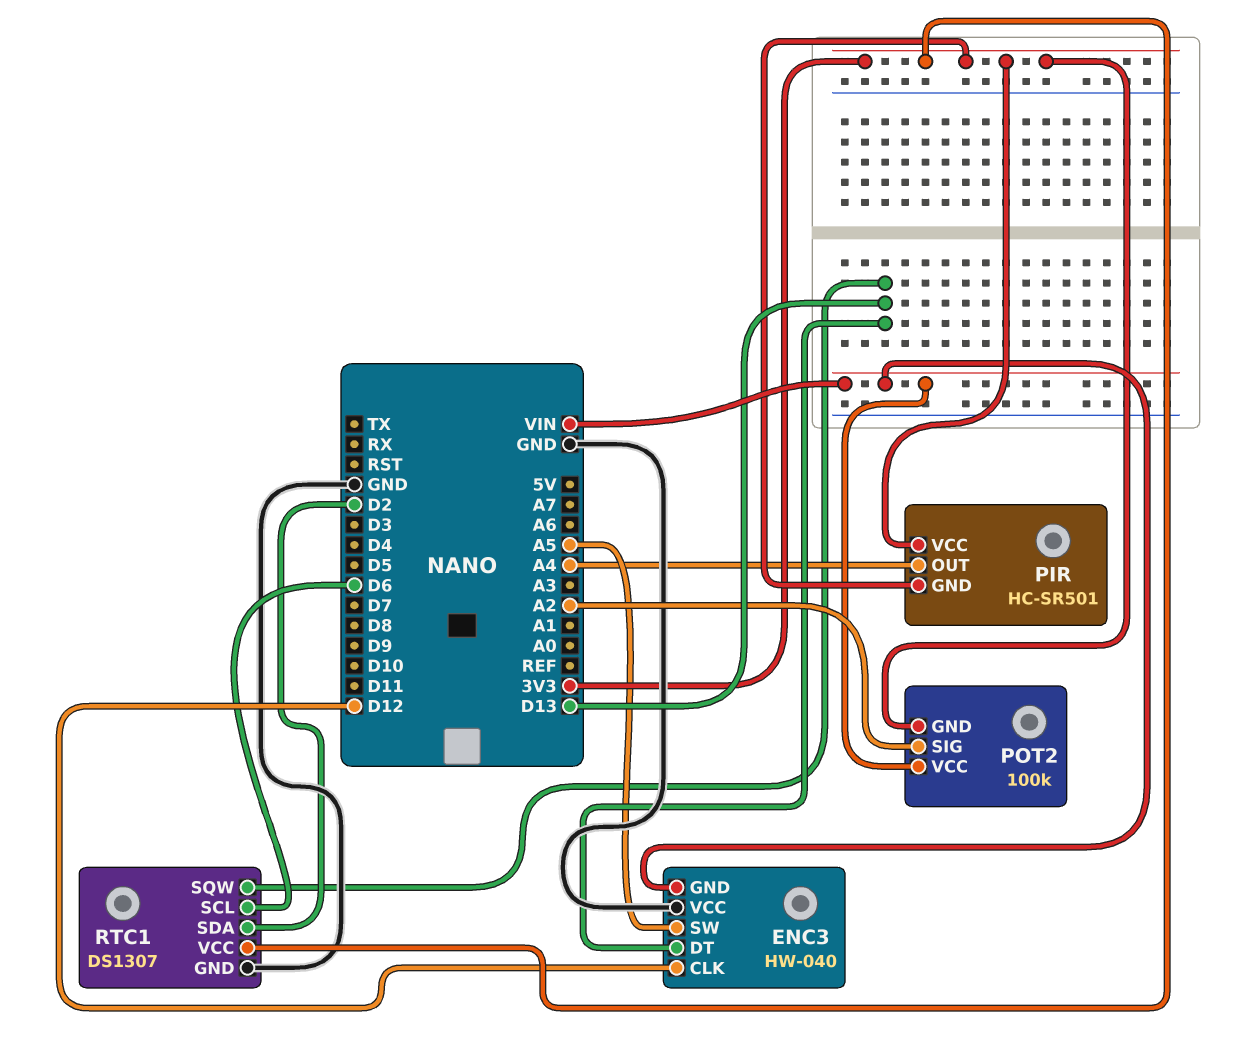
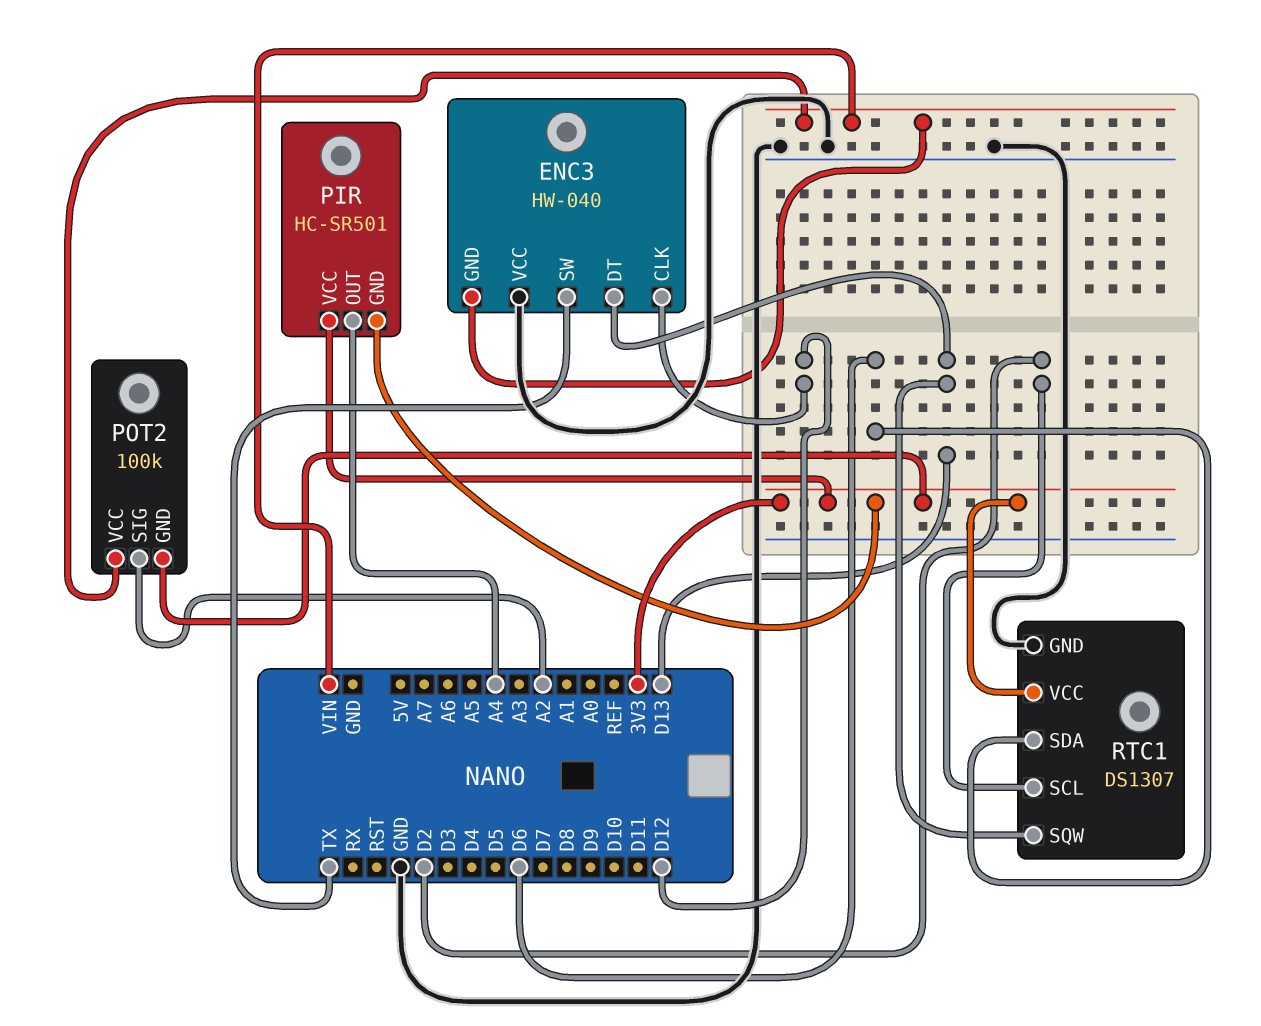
ENC3 pin SW: A5 -> TX
RTC1 pin SCL: D6 -> D2
RTC1 pin SDA: D2 -> D6

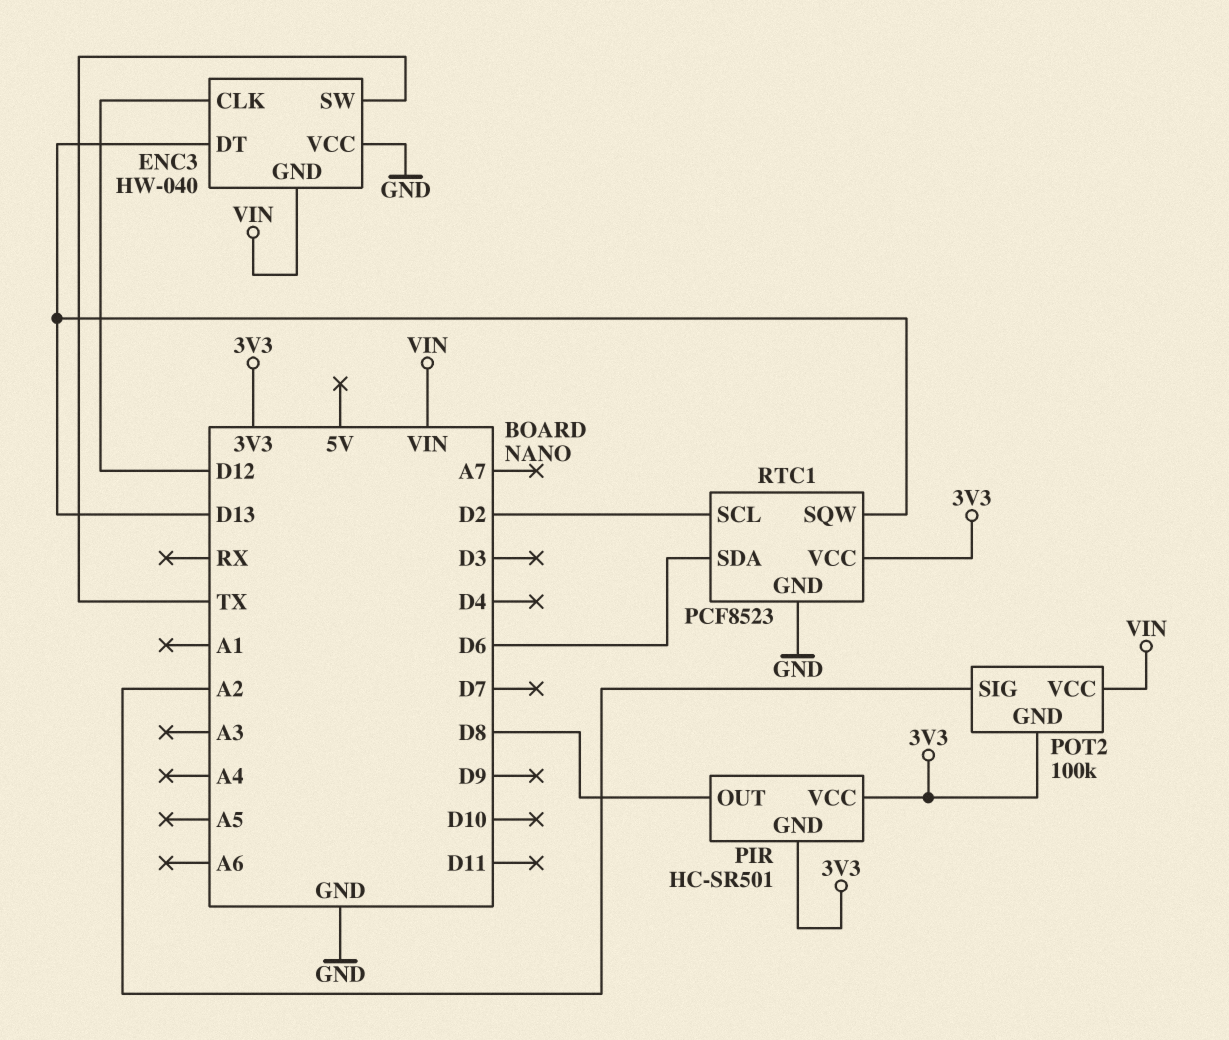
PIR pin OUT: A4 -> D8
RTC1: DS1307 -> PCF8523

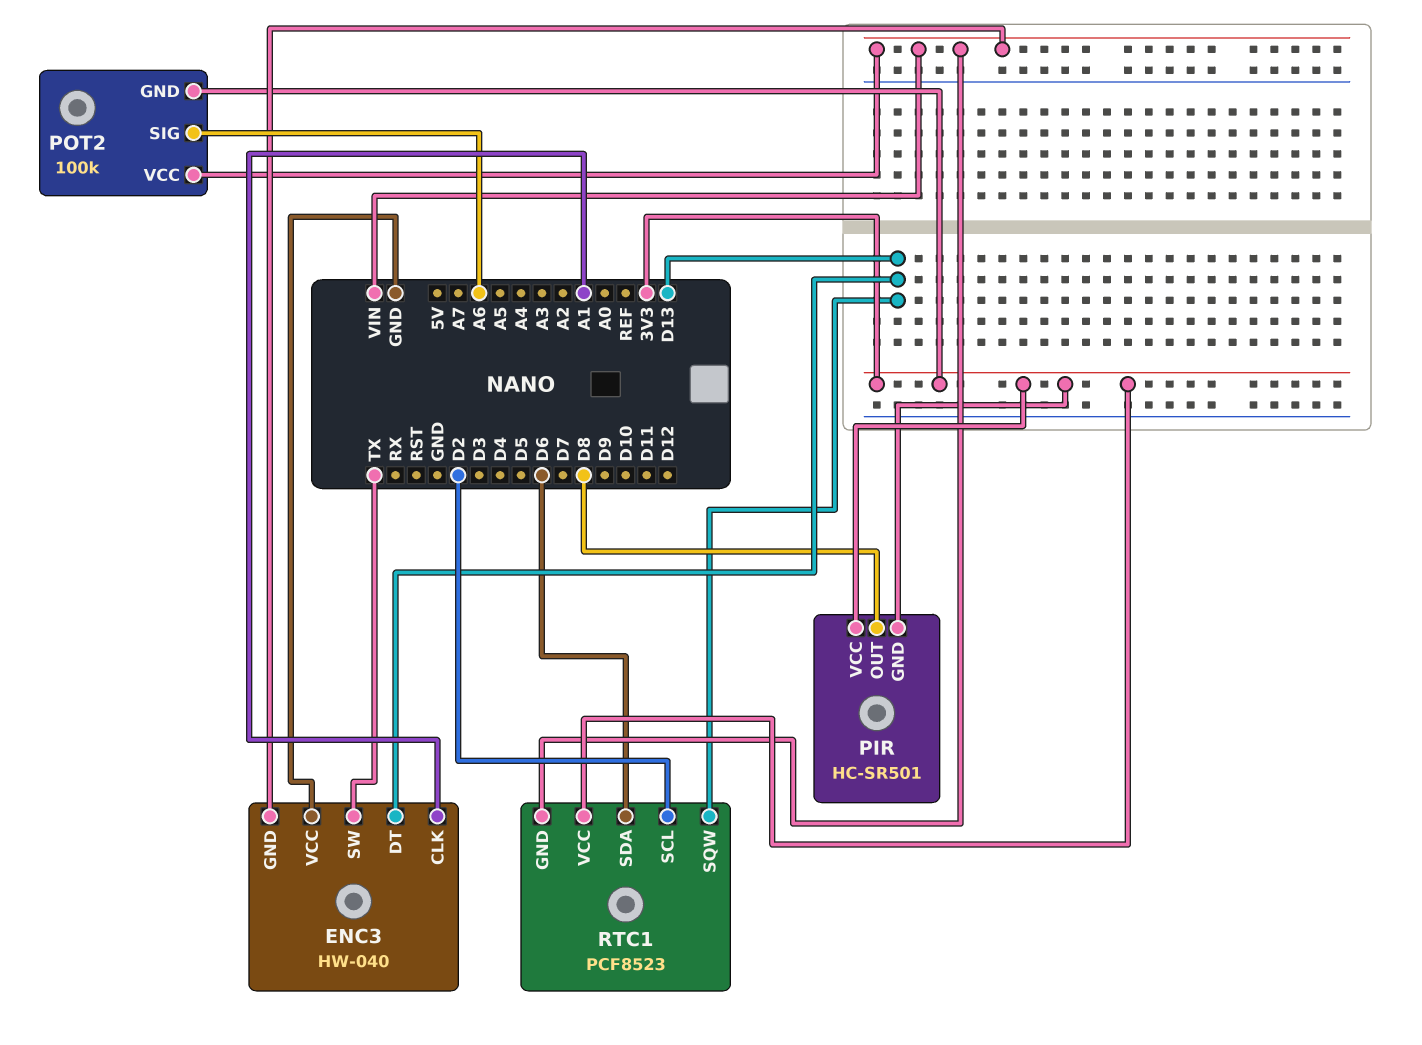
ENC3 pin CLK: D12 -> A1
POT2 pin SIG: A2 -> A6
RTC1 pin GND: GND -> VIN

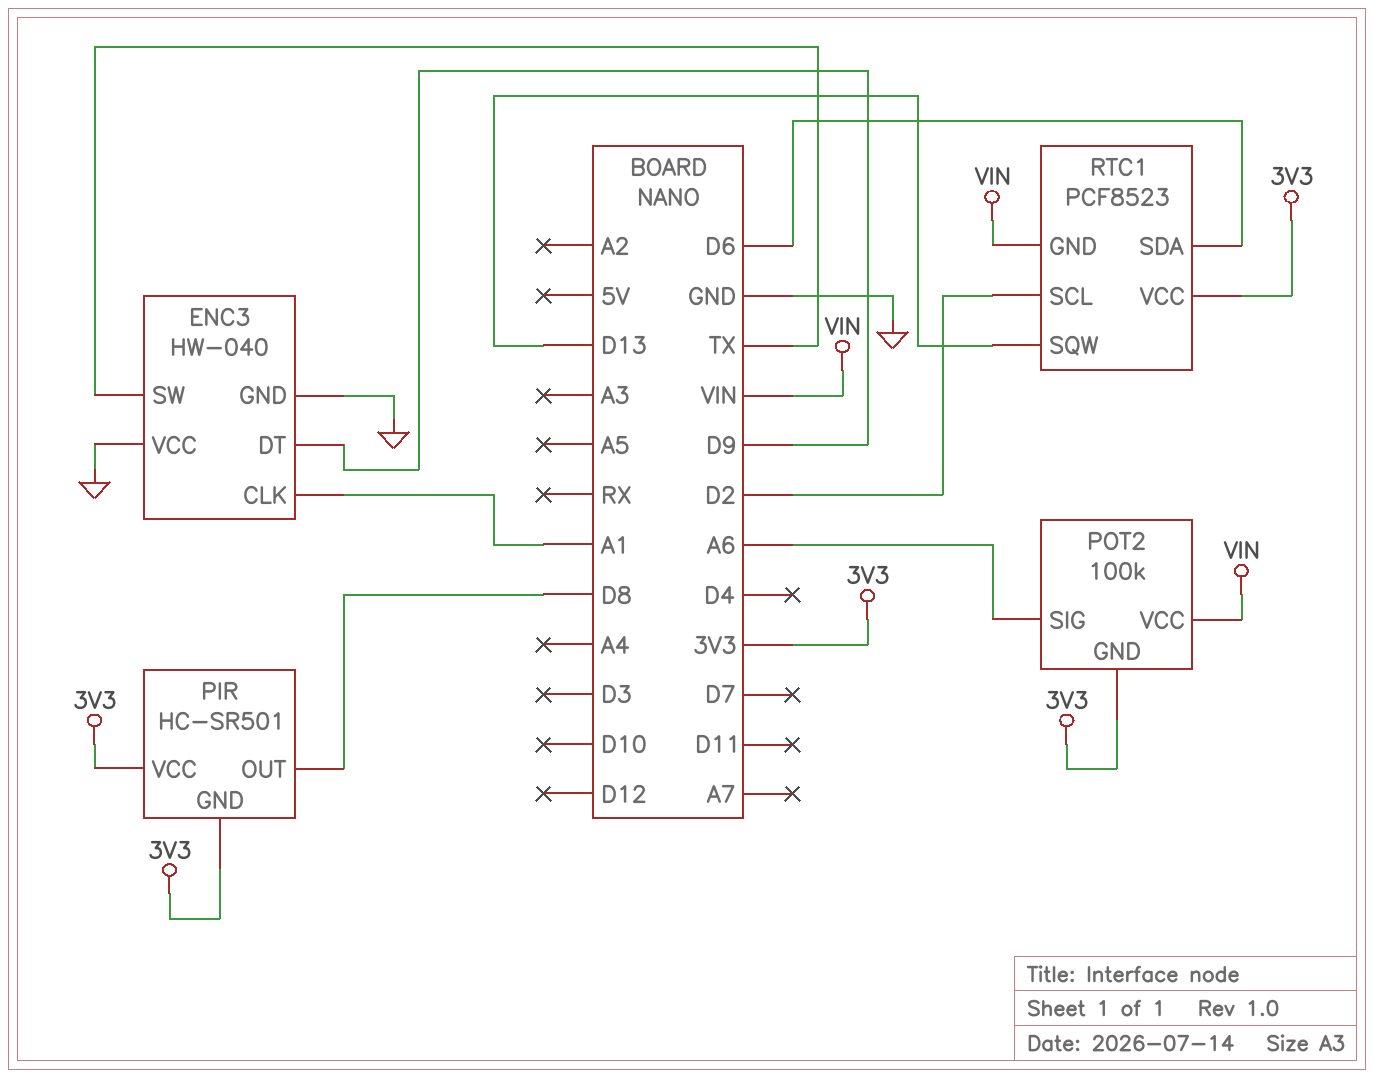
ENC3 pin DT: D13 -> D9
ENC3 pin GND: VIN -> GND

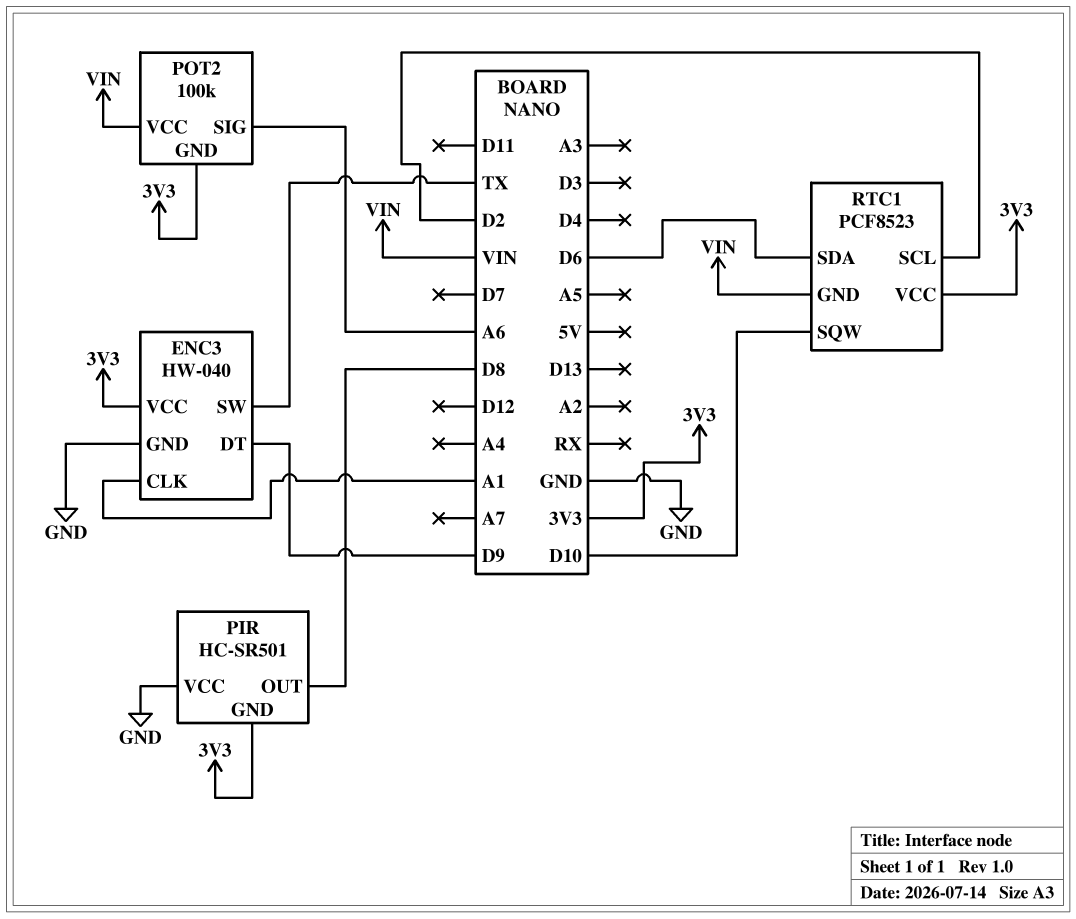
ENC3 pin VCC: GND -> 3V3
PIR pin VCC: 3V3 -> GND
RTC1 pin SQW: D13 -> D10

